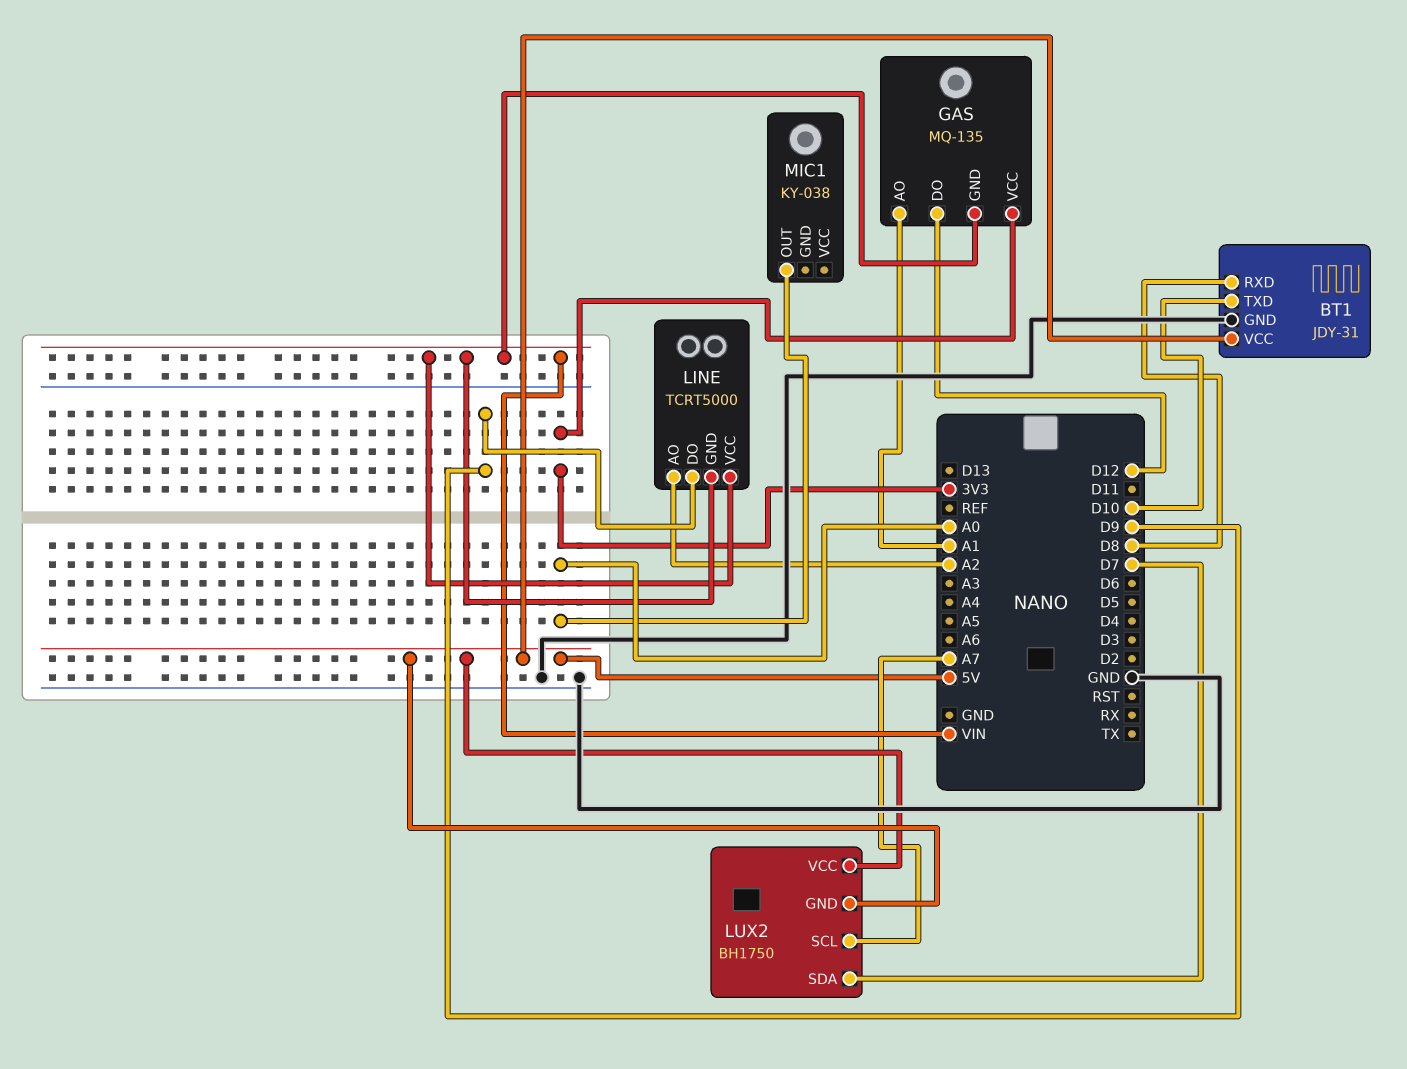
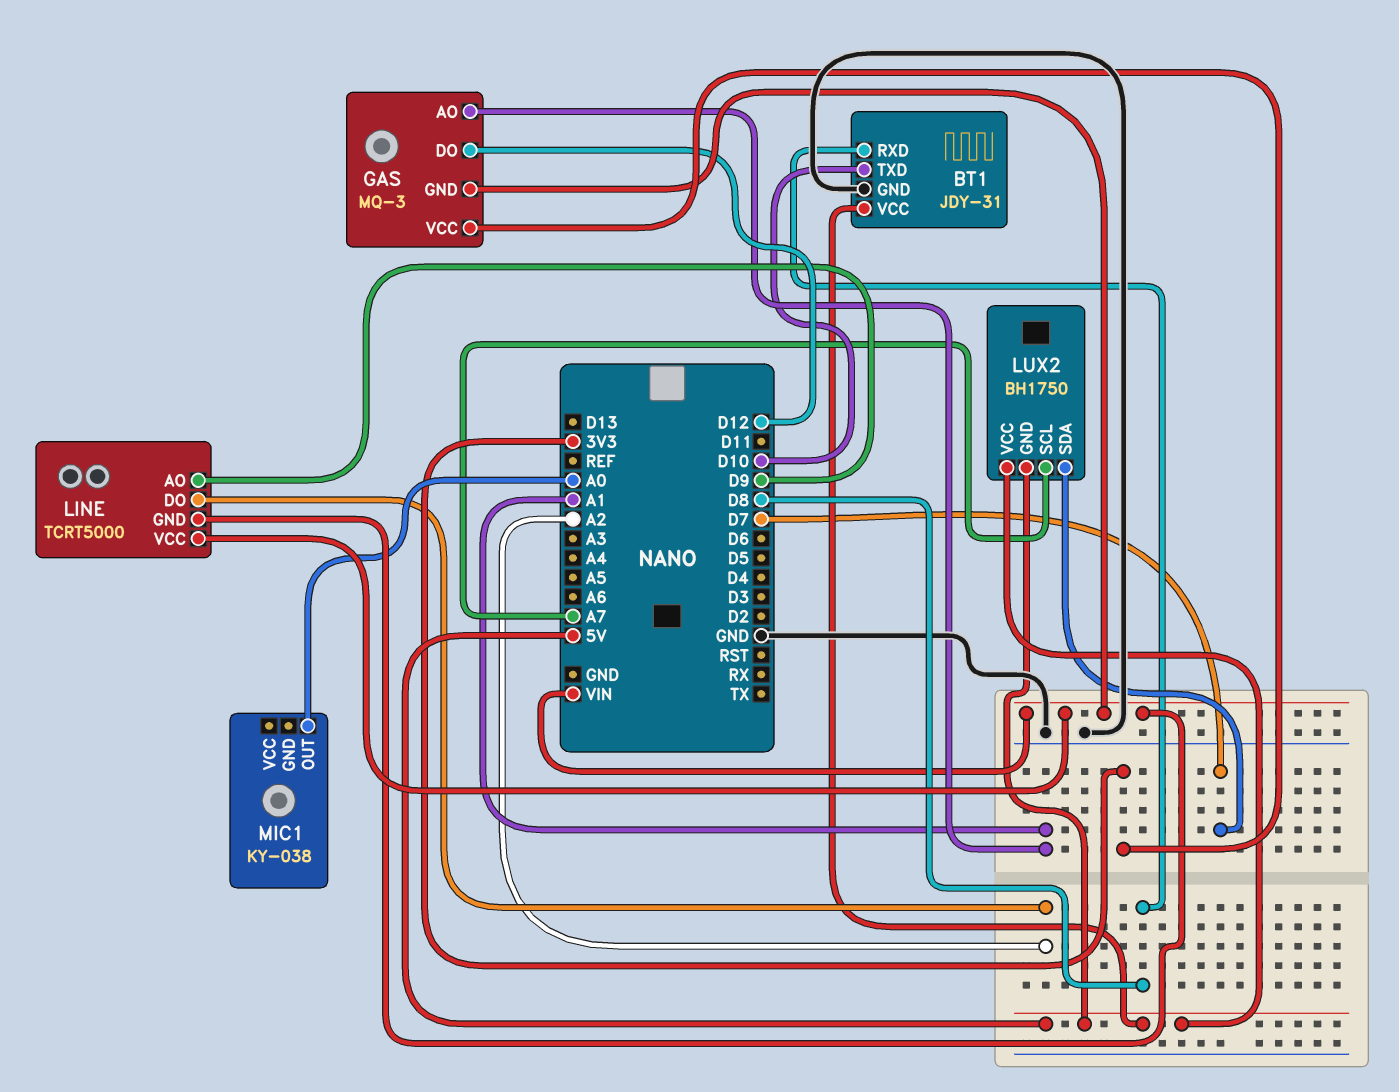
GAS: MQ-135 -> MQ-3
LINE pin AO: A2 -> D9
LINE pin DO: D9 -> A2

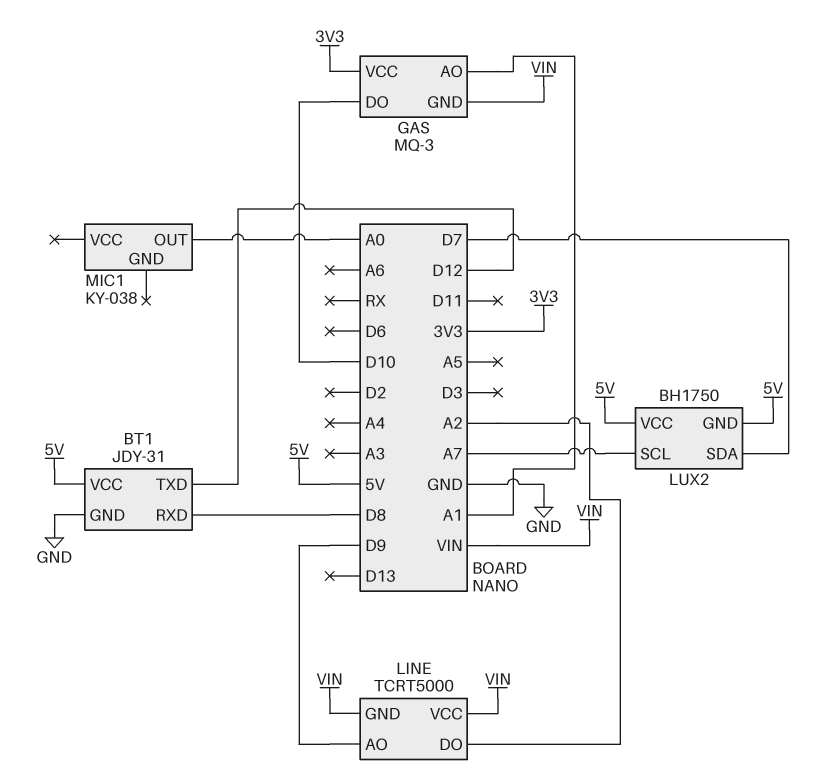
BT1 pin TXD: D10 -> D12
GAS pin DO: D12 -> D10

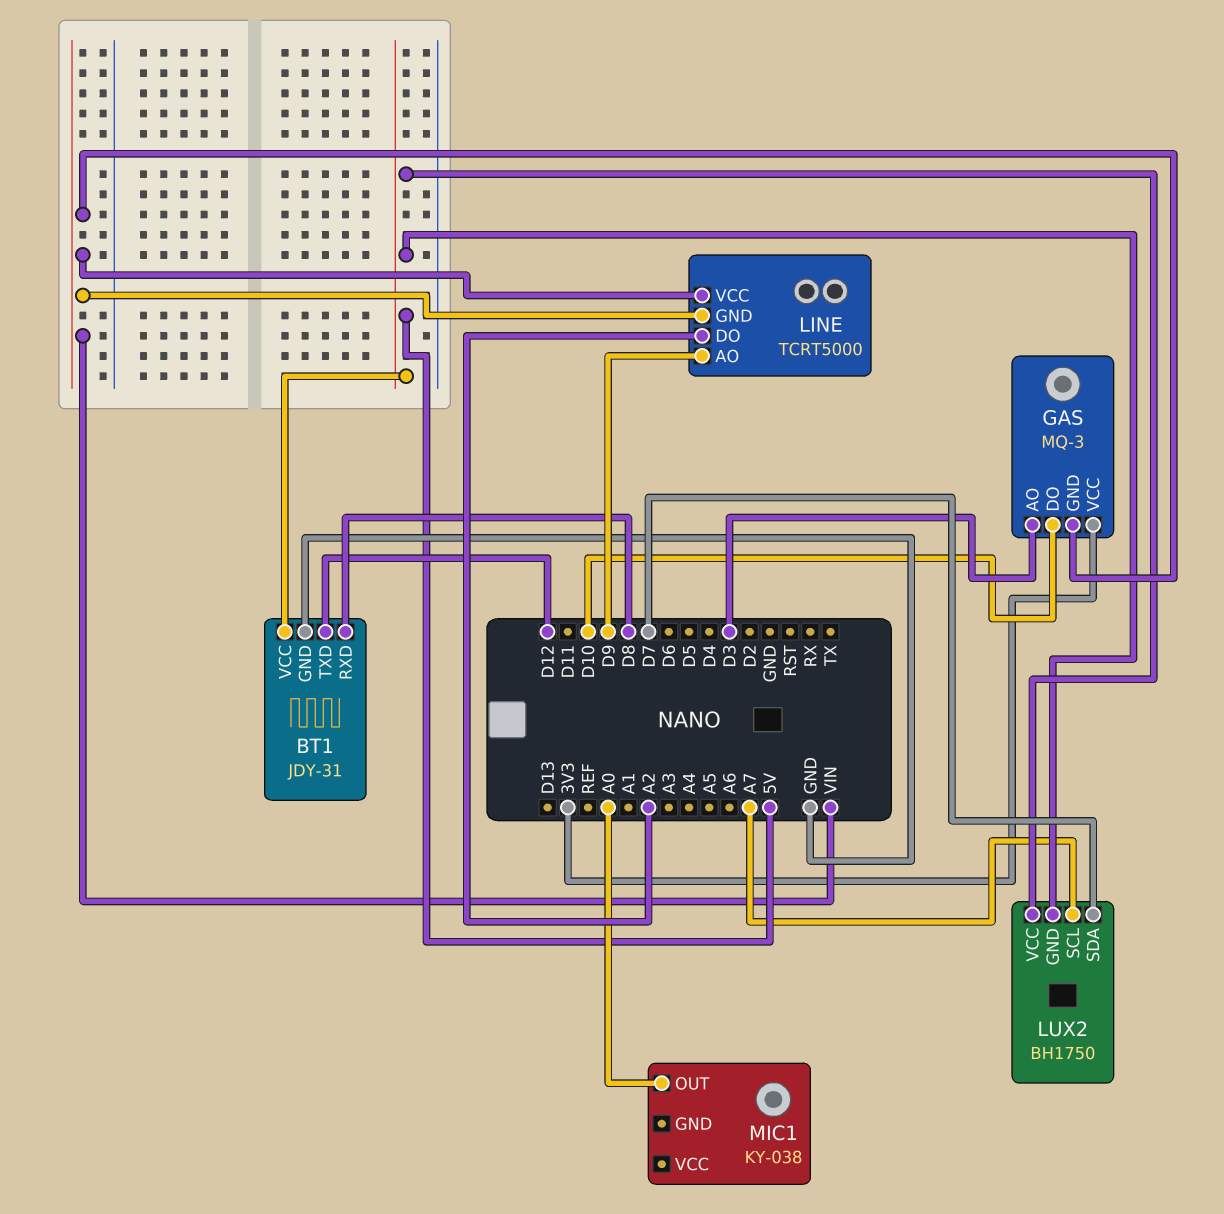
GAS pin AO: A1 -> D3

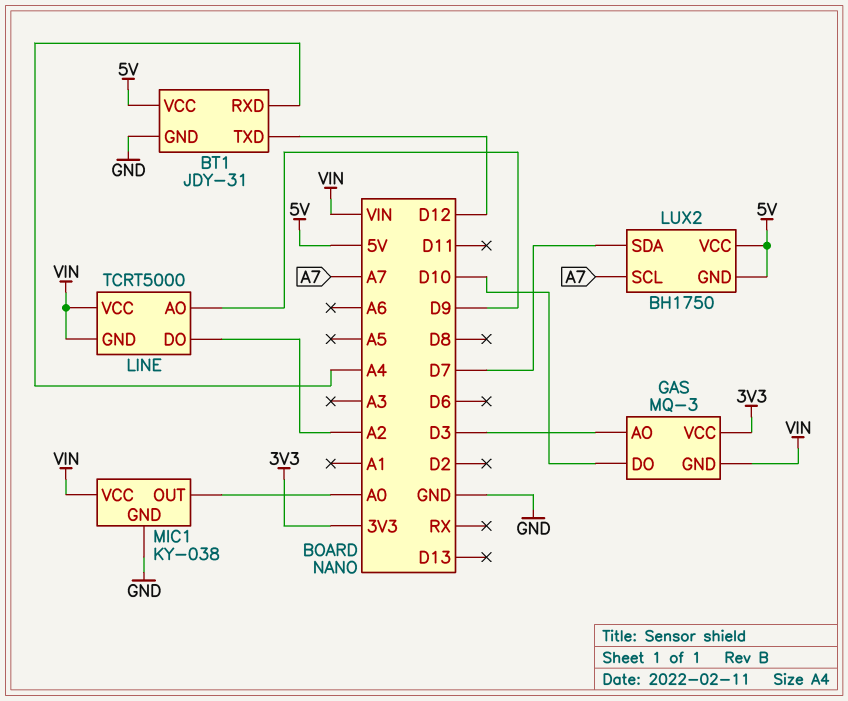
BT1 pin RXD: D8 -> A4
MIC1 pin GND: none -> GND
MIC1 pin VCC: none -> VIN

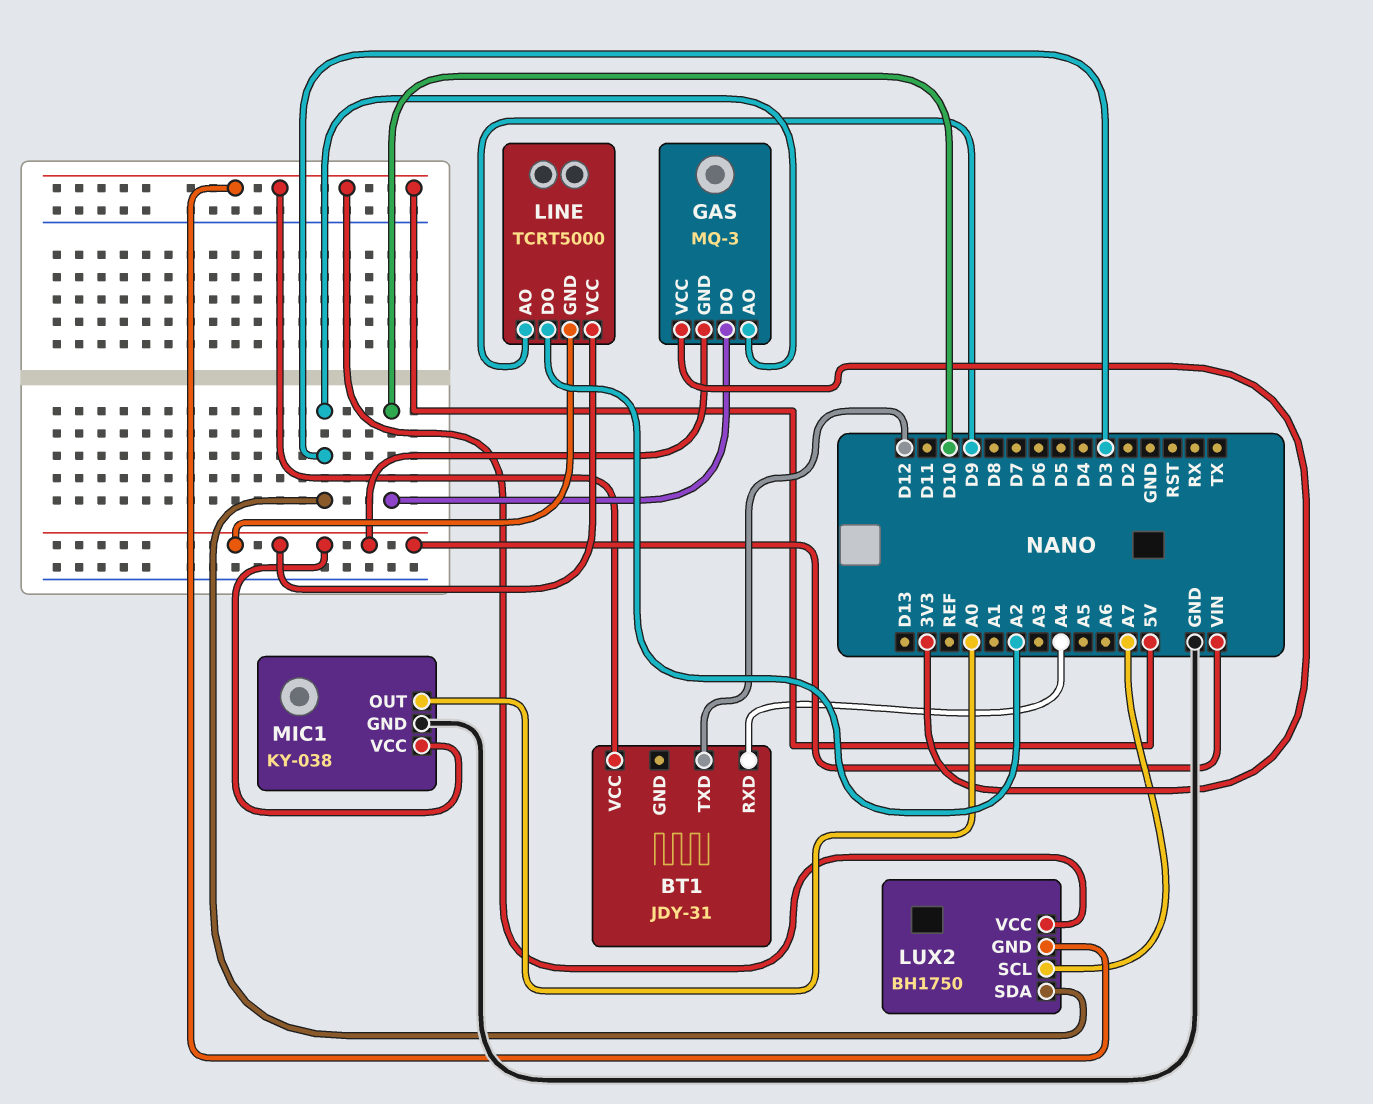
BT1 pin GND: GND -> none
LUX2 pin SDA: D7 -> D3

